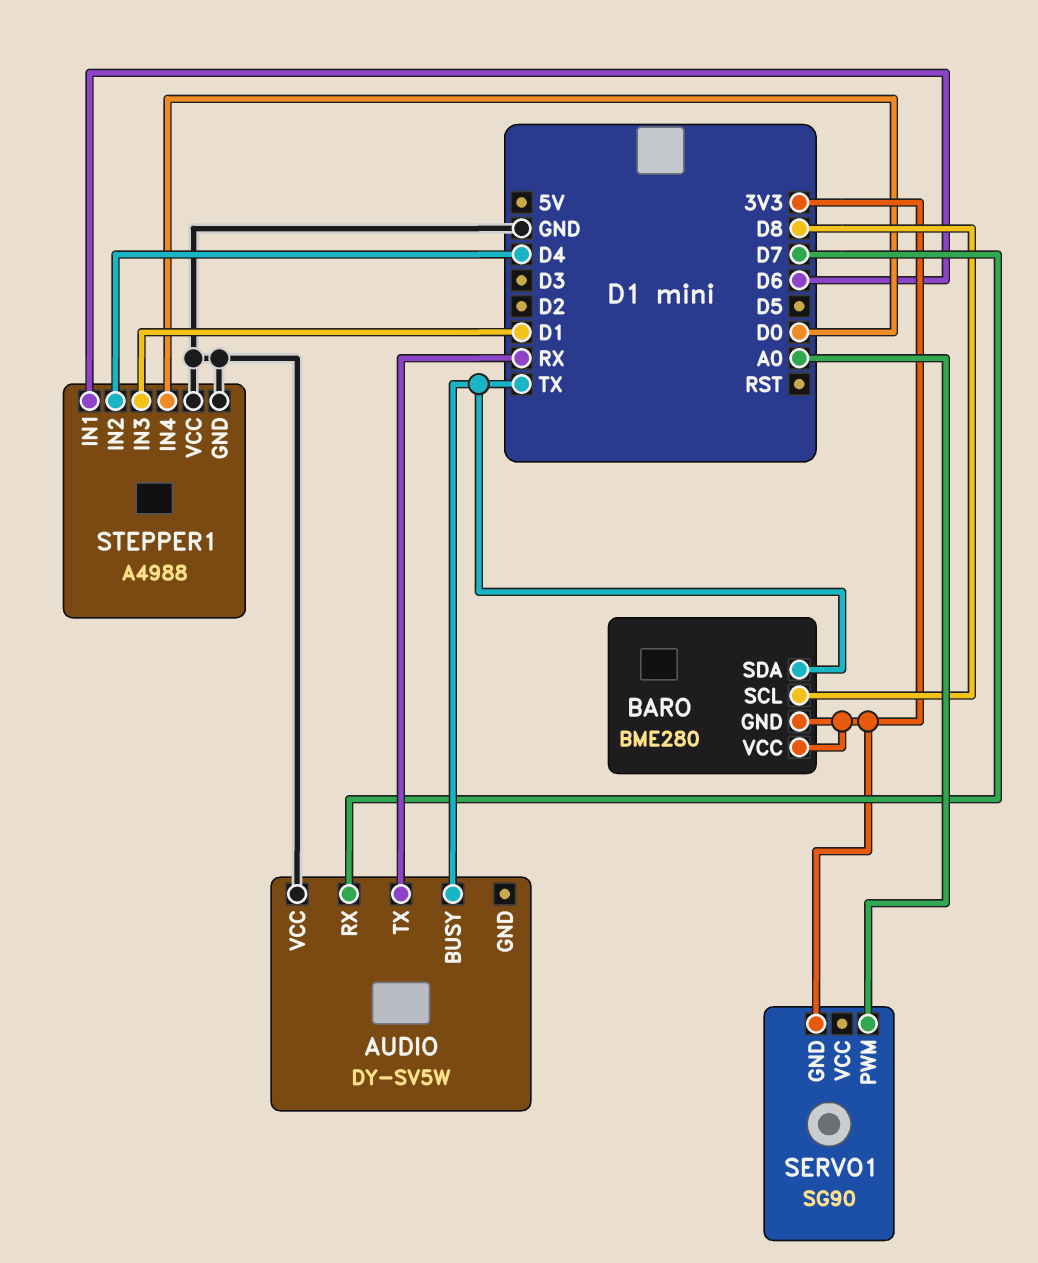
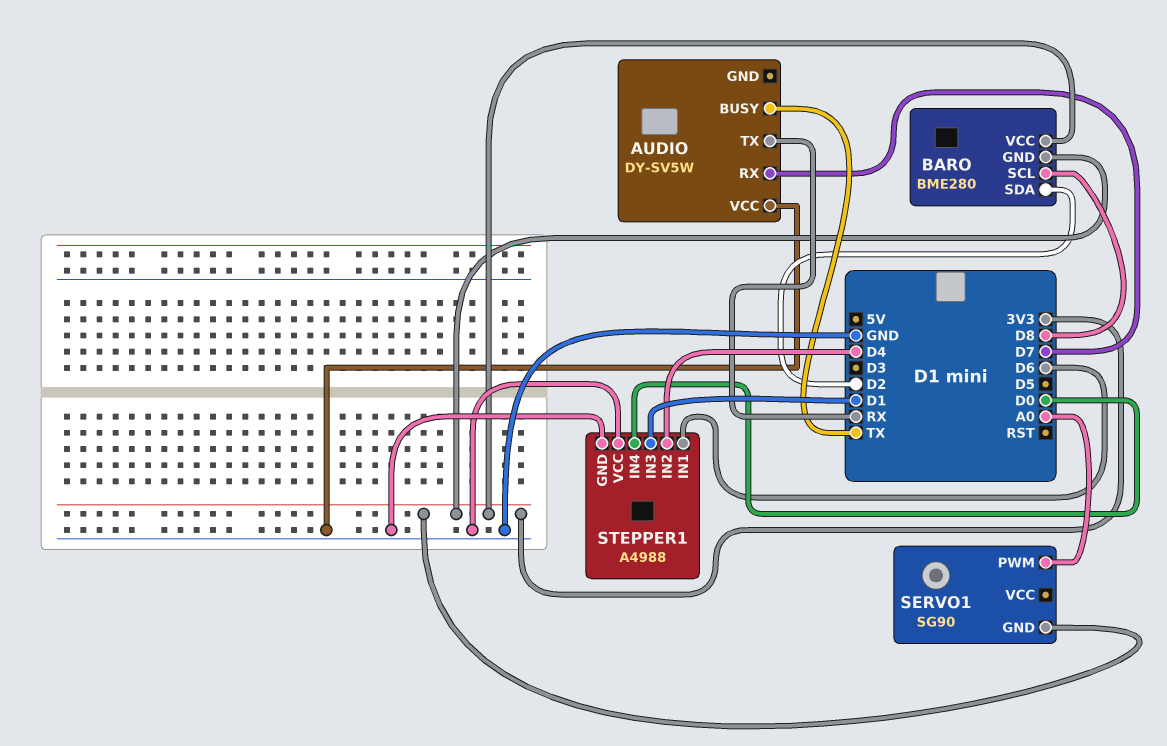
BARO pin SDA: TX -> D2

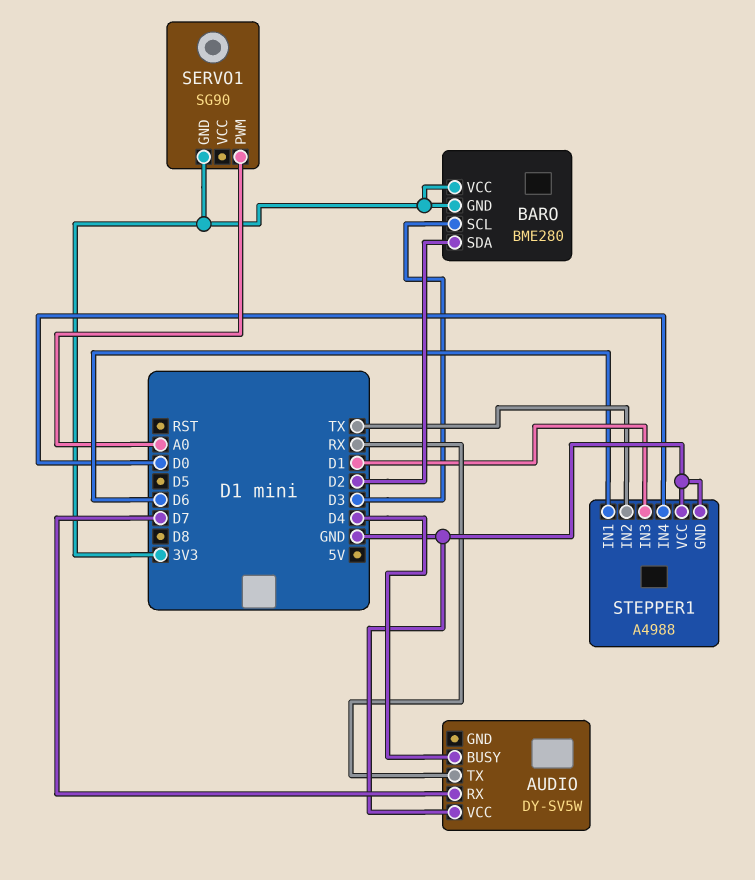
AUDIO pin BUSY: TX -> D4
BARO pin SCL: D8 -> D3
STEPPER1 pin IN2: D4 -> TX

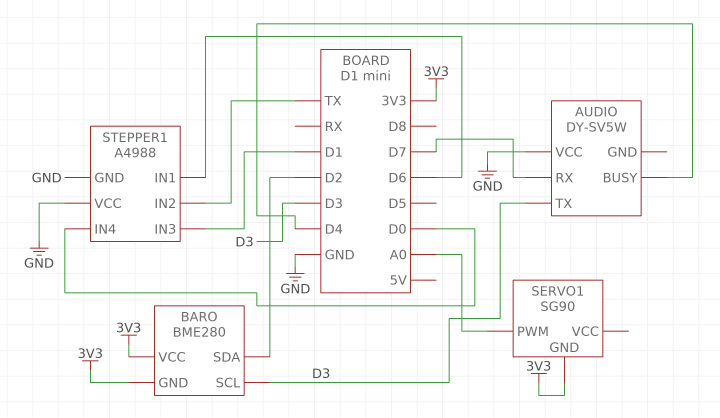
AUDIO pin TX: RX -> D3

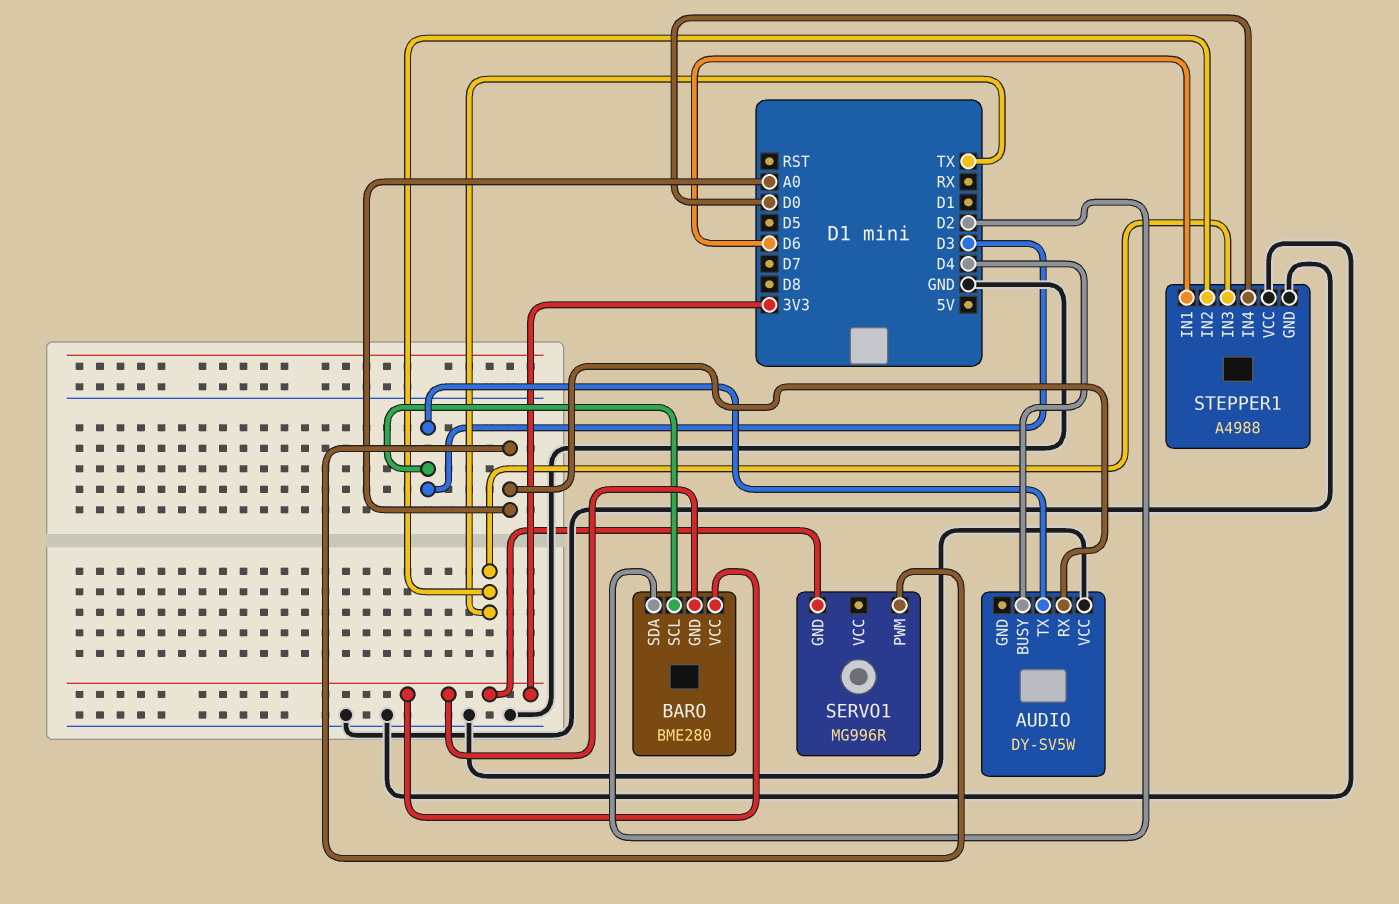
AUDIO pin RX: D7 -> A0
SERVO1: SG90 -> MG996R
STEPPER1 pin IN3: D1 -> TX

